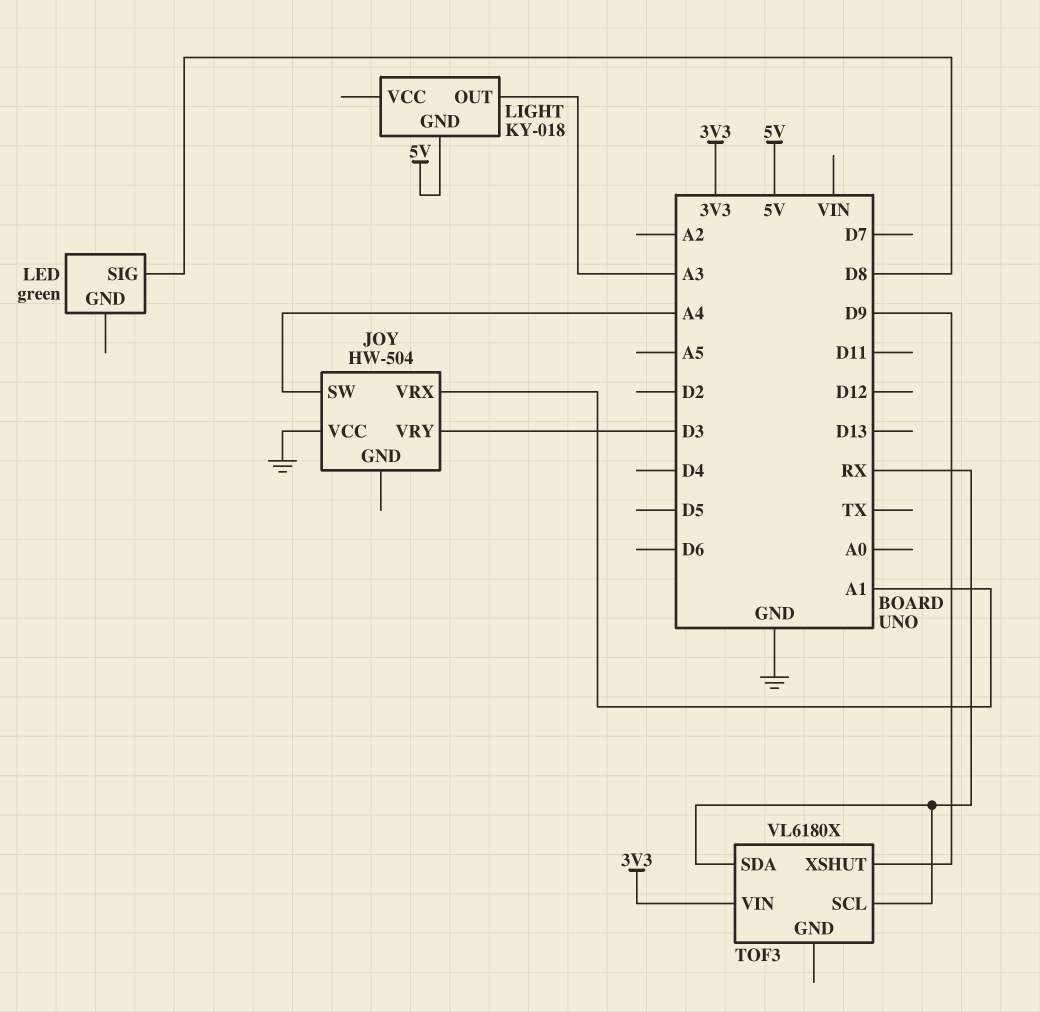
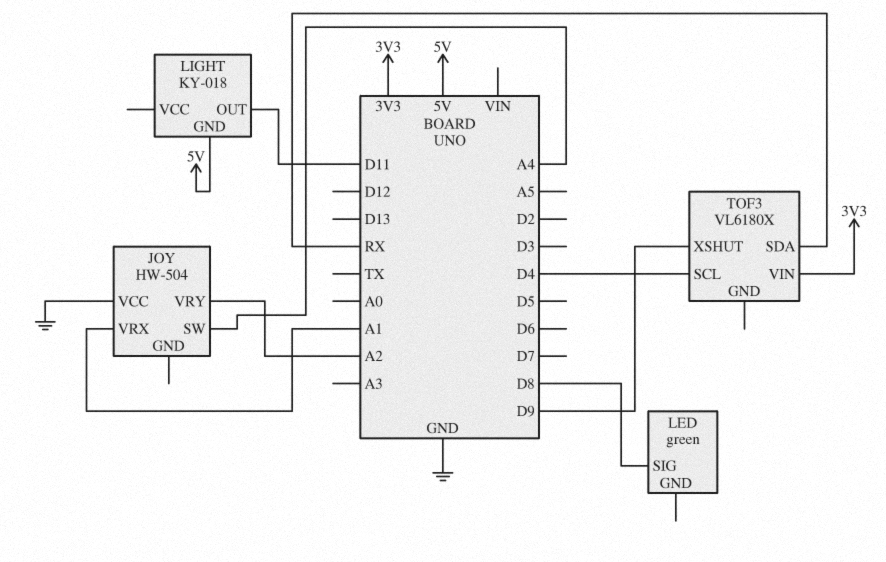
JOY pin VRY: D3 -> A2
LIGHT pin OUT: A3 -> D11
TOF3 pin SCL: RX -> D4

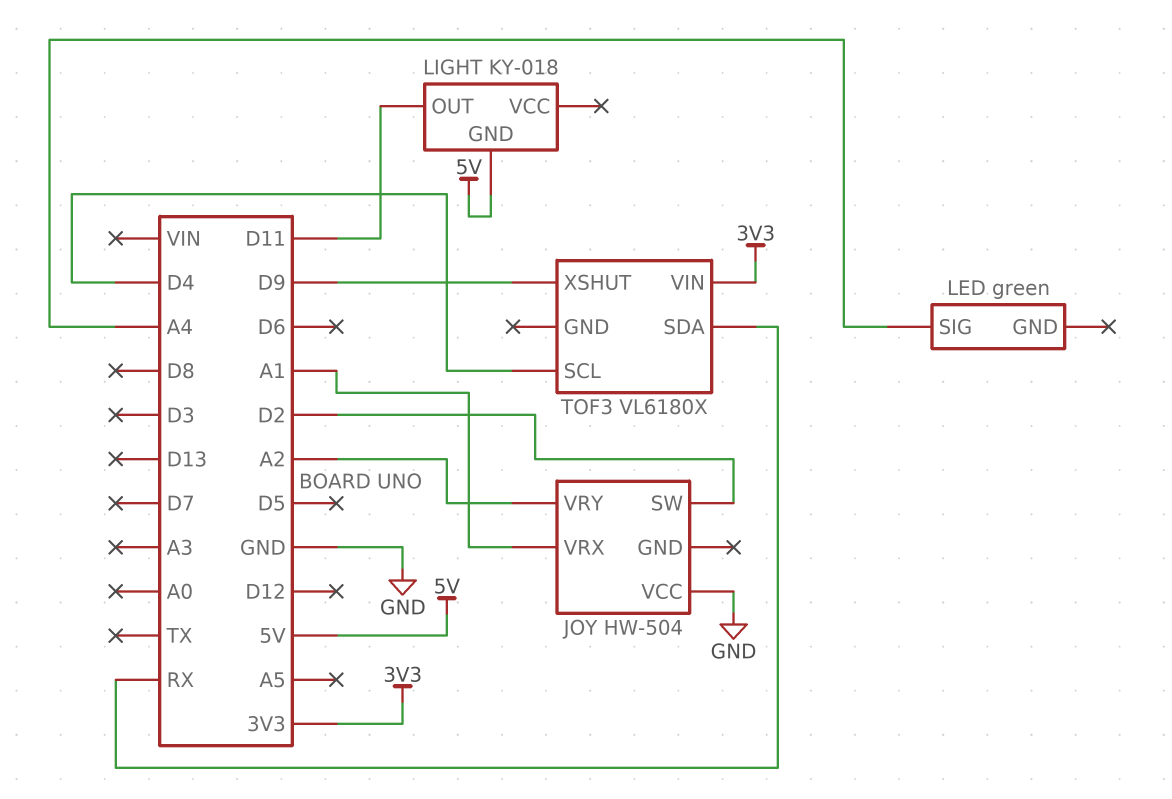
JOY pin SW: A4 -> D2
LED pin SIG: D8 -> A4

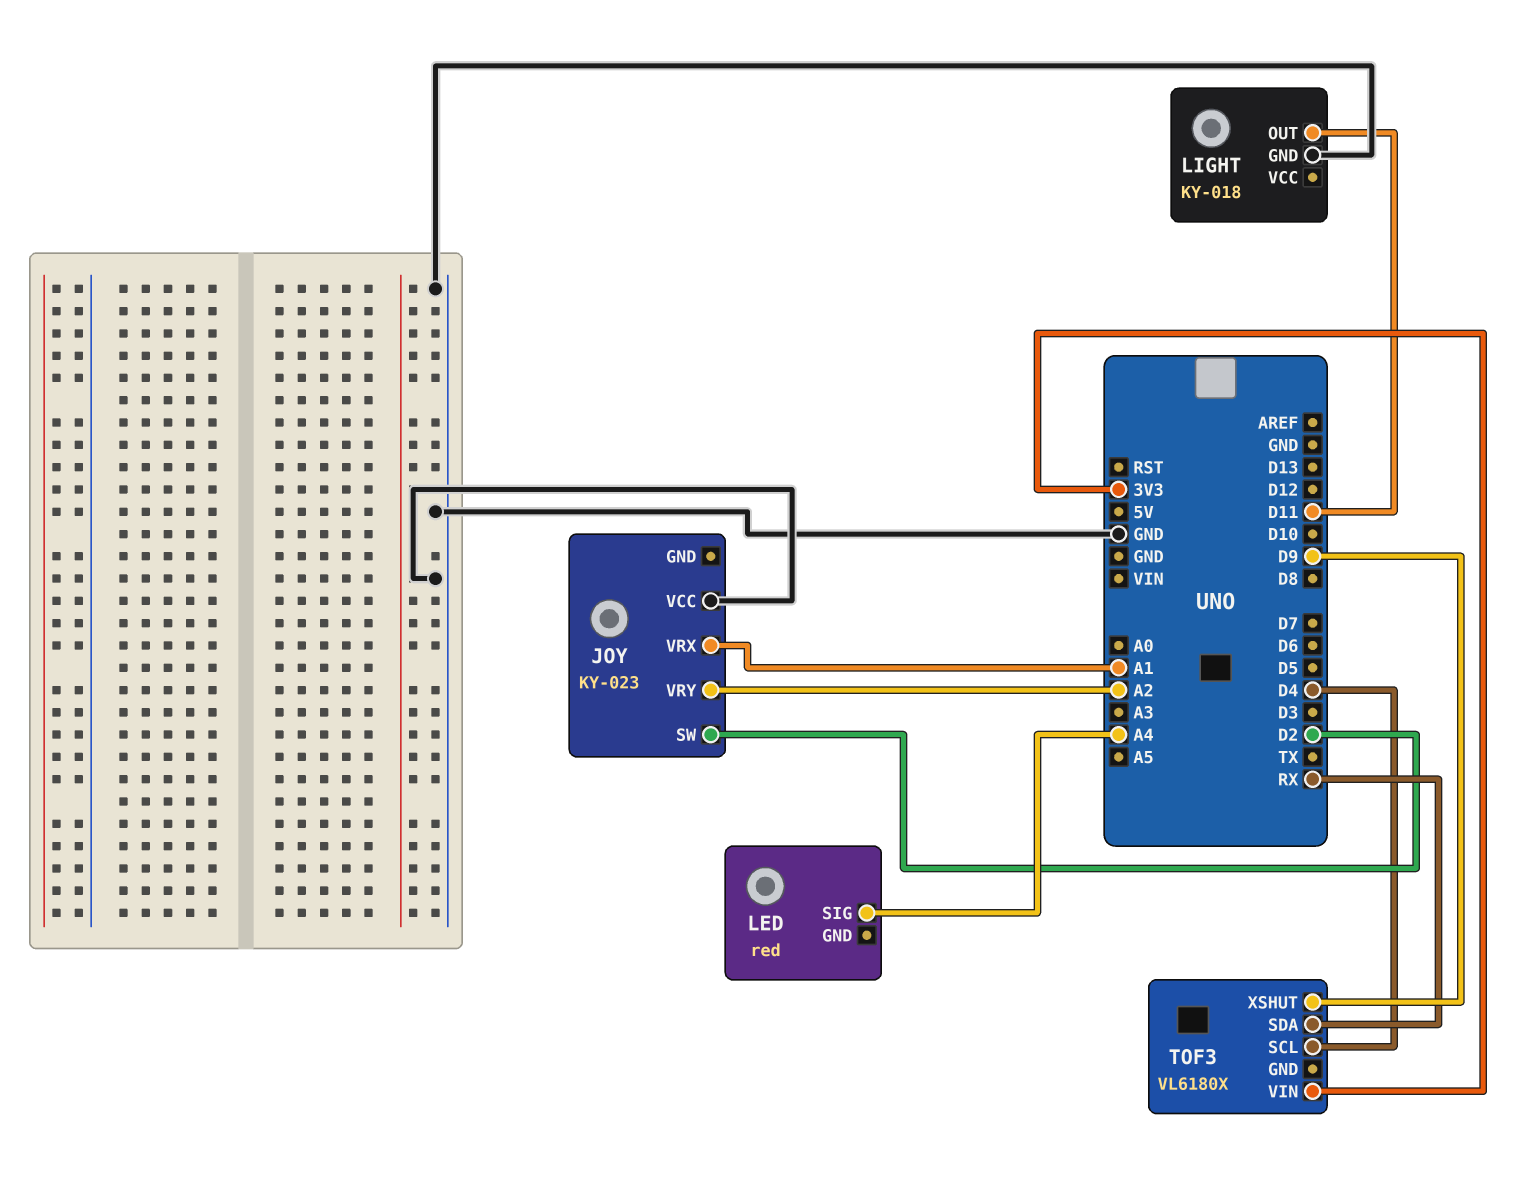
JOY: HW-504 -> KY-023
LED: green -> red
LIGHT pin GND: 5V -> GND

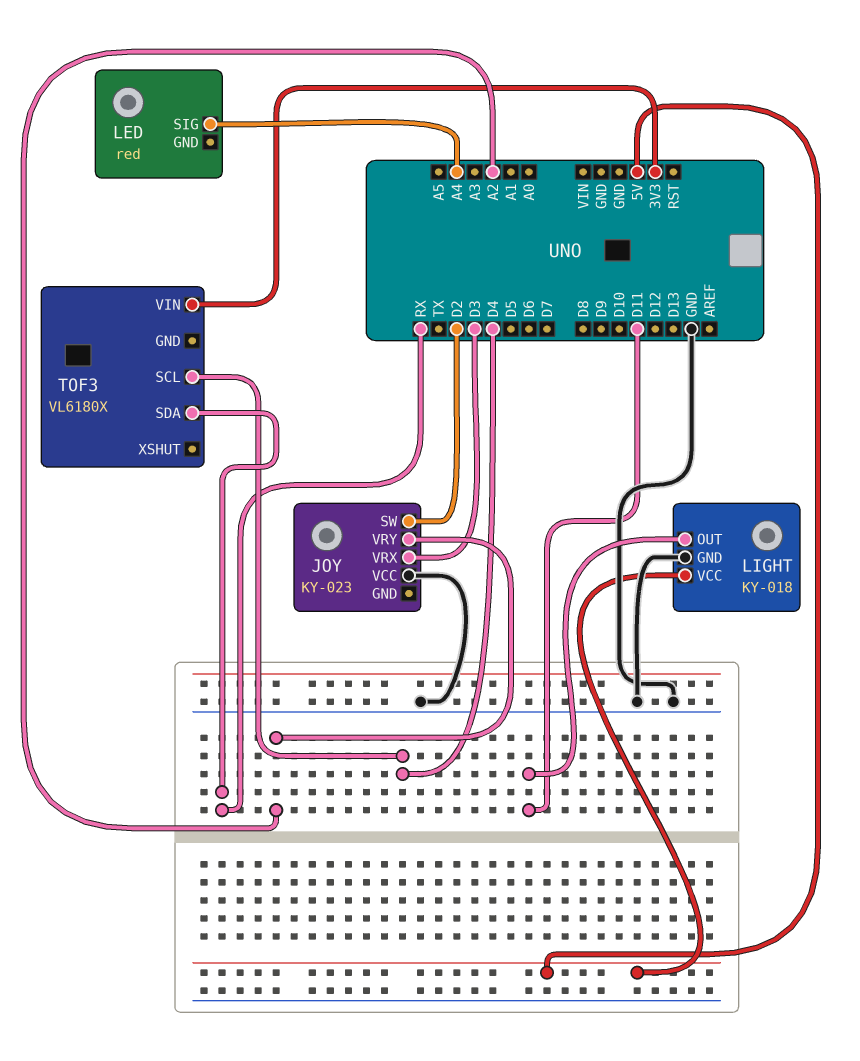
JOY pin VRX: A1 -> D3
LIGHT pin VCC: none -> 5V
TOF3 pin XSHUT: D9 -> none

